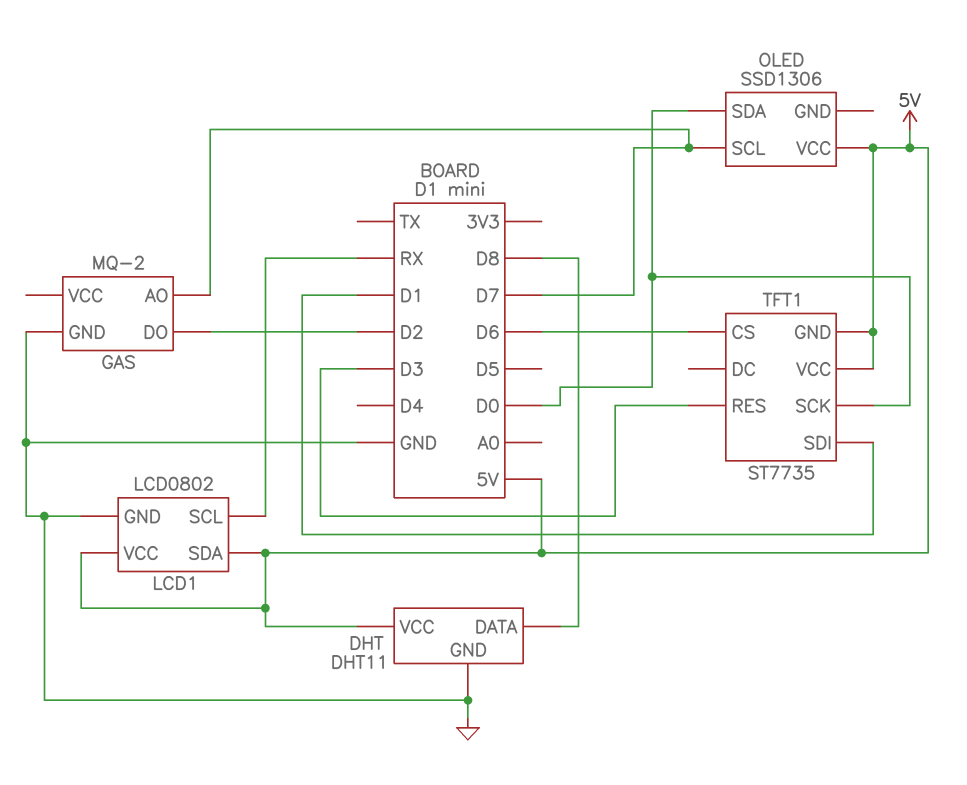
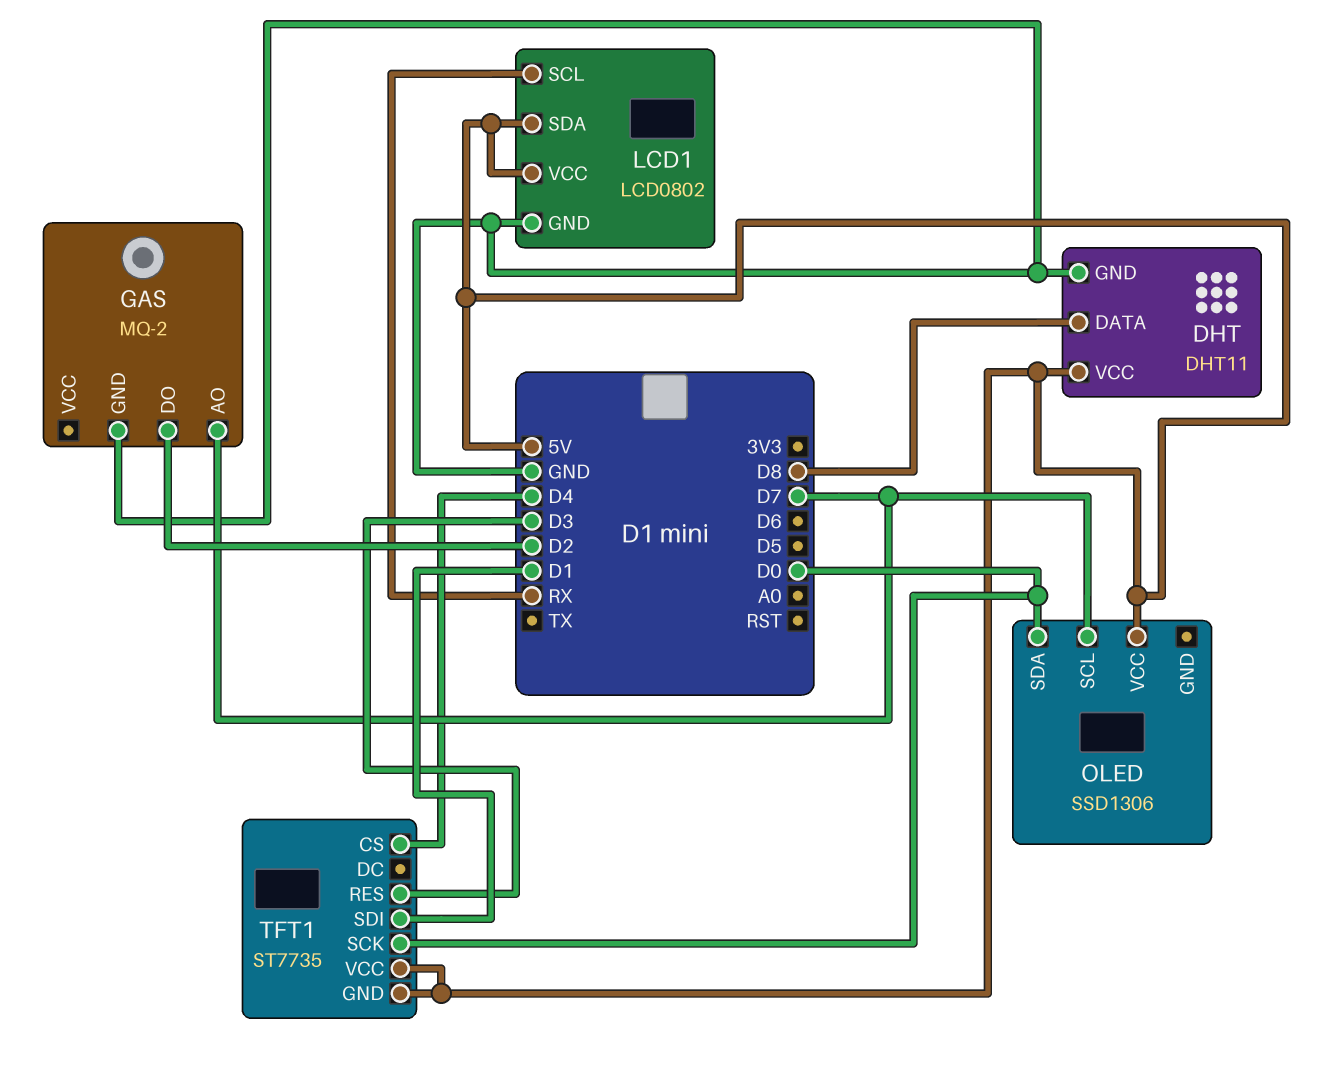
TFT1 pin CS: D6 -> D4

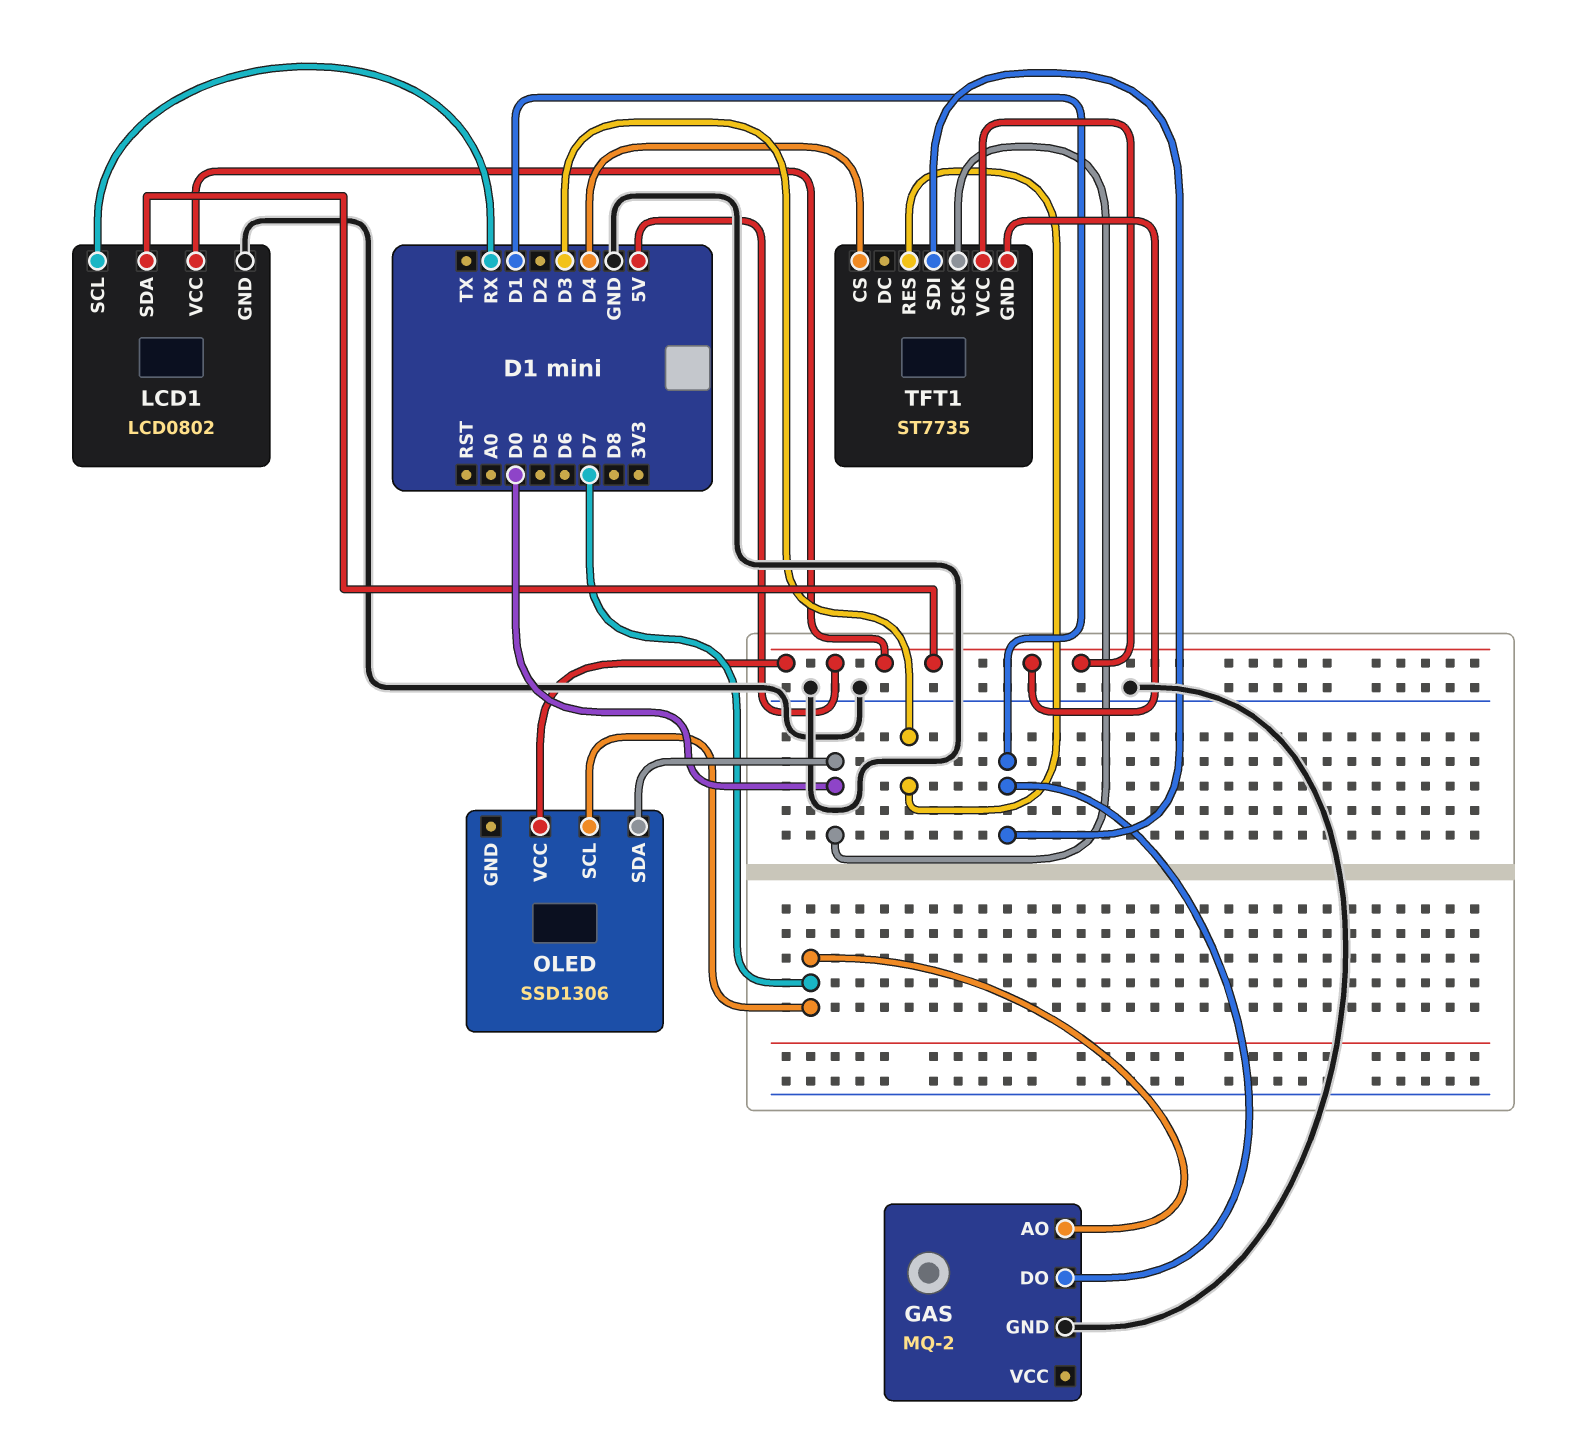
DHT: DHT11 -> none
DHT pin DATA: D8 -> none
DHT pin GND: GND -> none
DHT pin VCC: 5V -> none
GAS pin DO: D2 -> D1

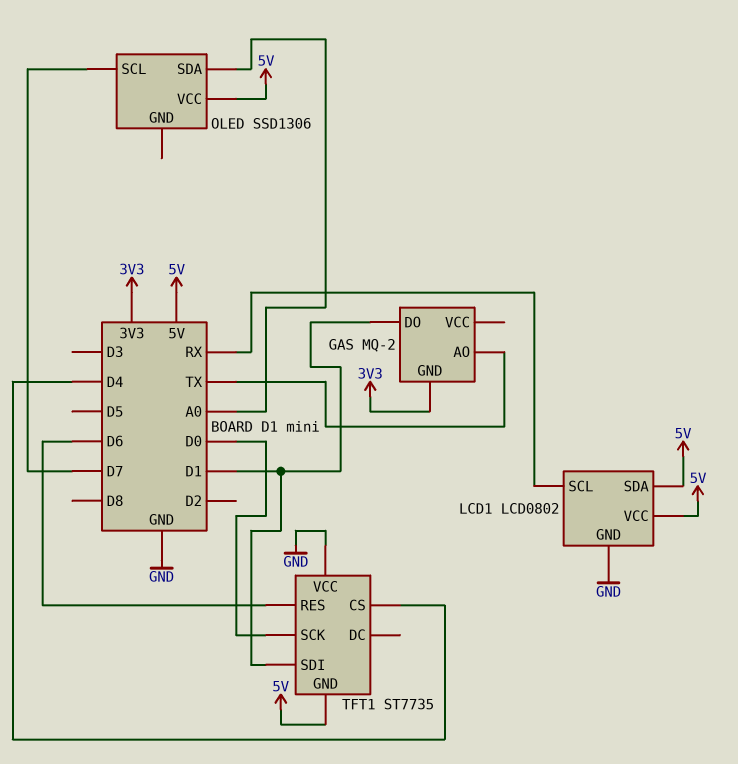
GAS pin AO: D7 -> TX
GAS pin GND: GND -> 3V3
OLED pin SDA: D0 -> A0
TFT1 pin RES: D3 -> D6
TFT1 pin VCC: 5V -> GND

